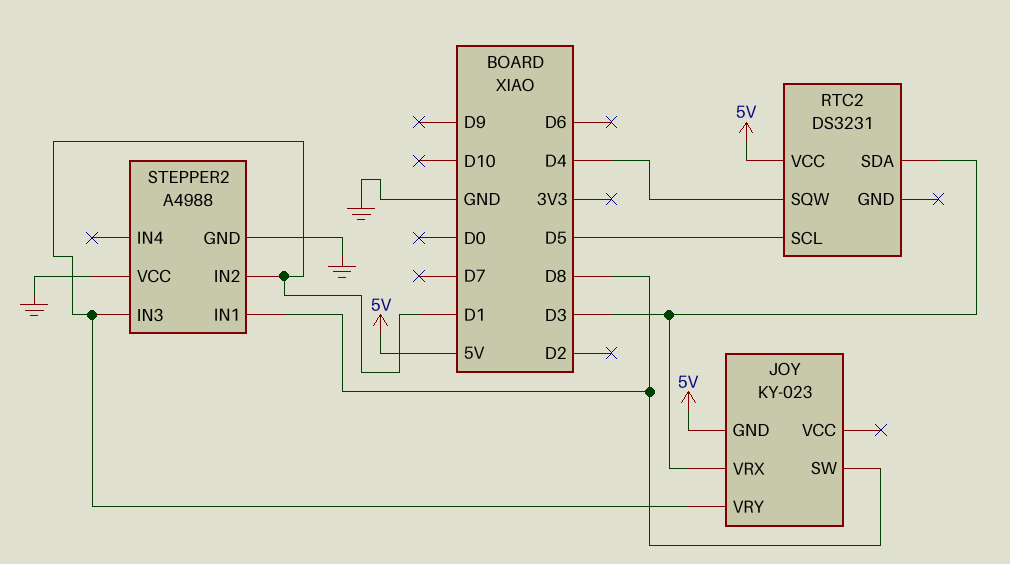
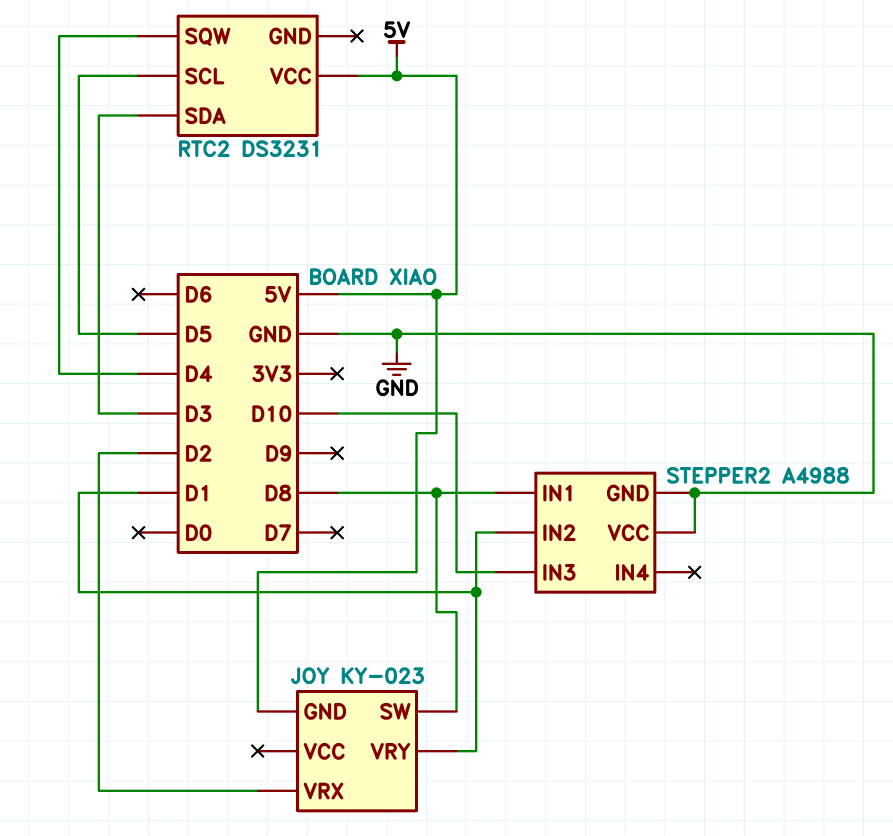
JOY pin VRX: D3 -> D2
STEPPER2 pin IN3: D1 -> D10

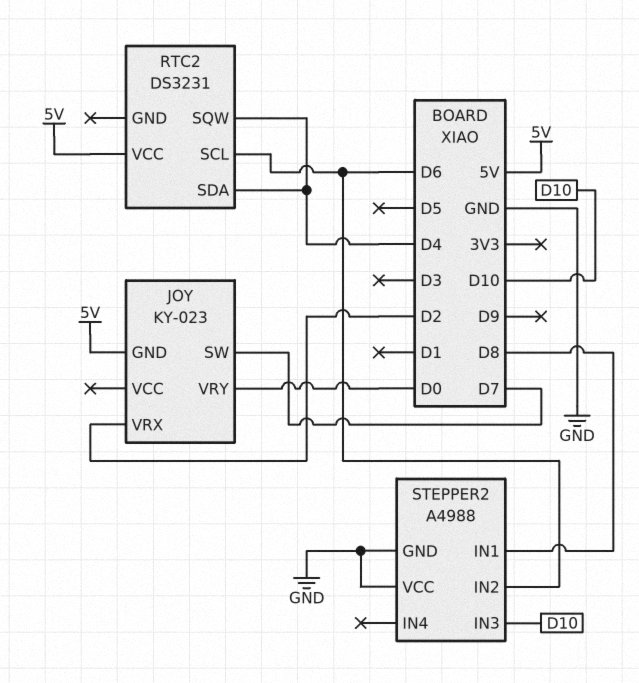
JOY pin SW: D8 -> D7
JOY pin VRY: D1 -> D0
RTC2 pin SCL: D5 -> D6
RTC2 pin SDA: D3 -> D4
STEPPER2 pin IN2: D1 -> D6

